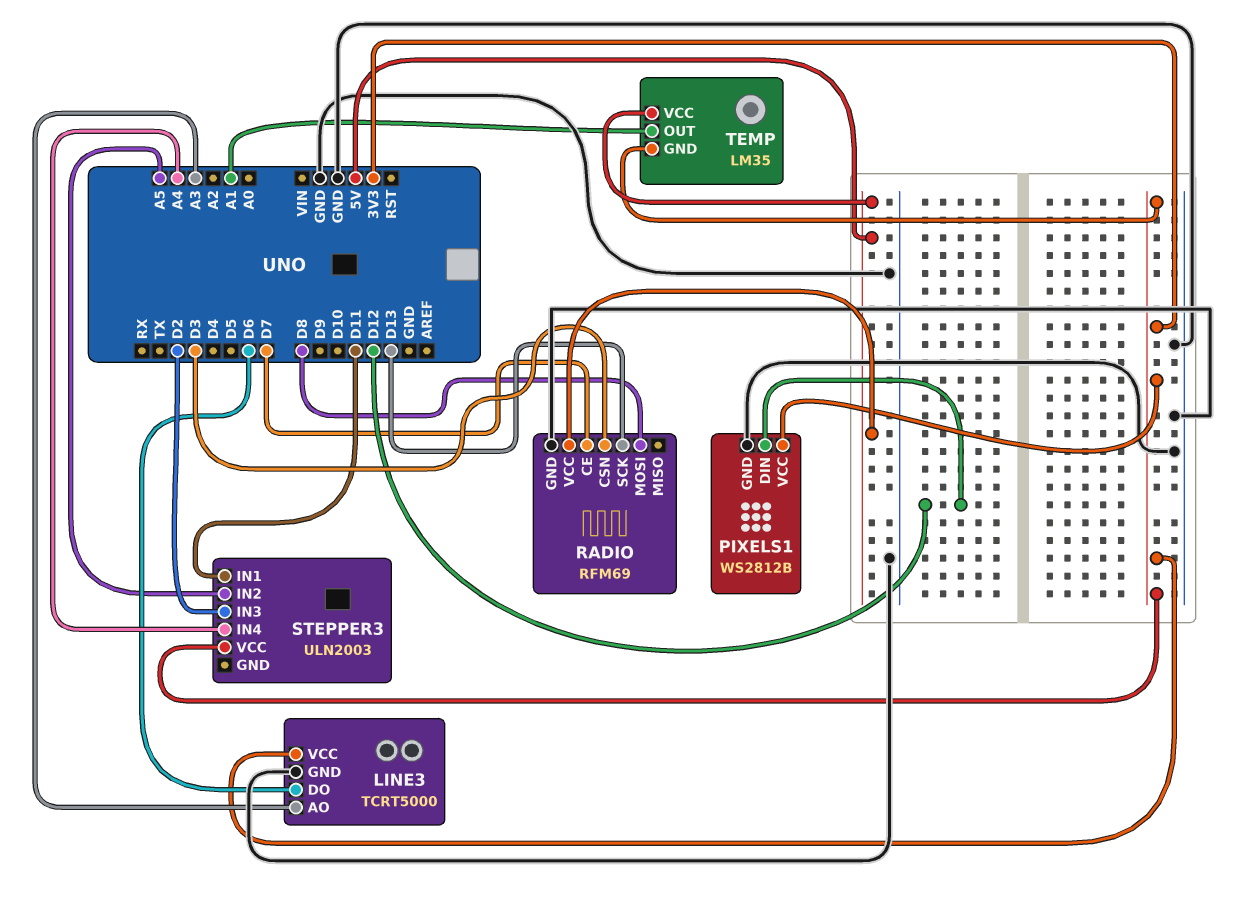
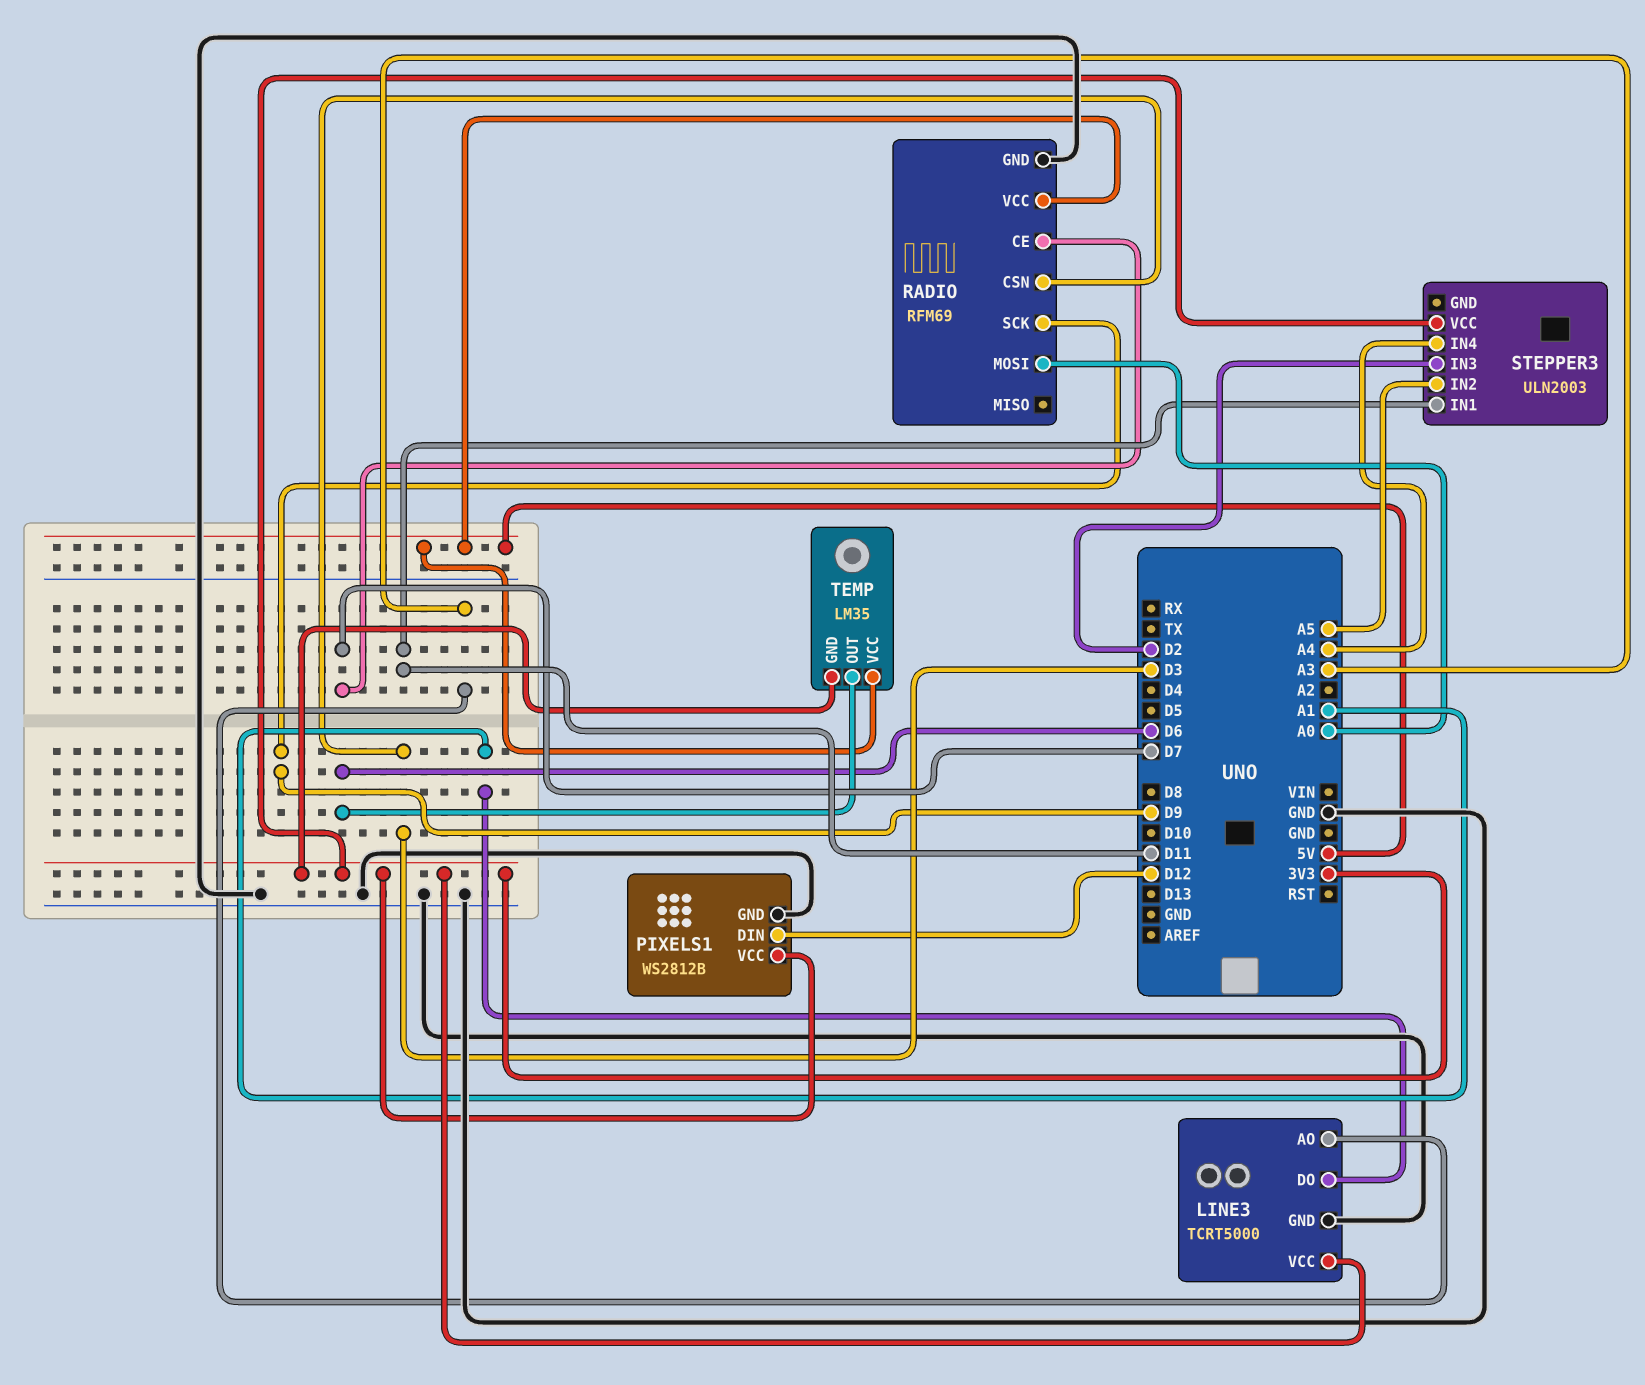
LINE3 pin DO: D6 -> A1
RADIO pin MOSI: D8 -> A0
RADIO pin SCK: D13 -> D9
TEMP pin OUT: A1 -> D6

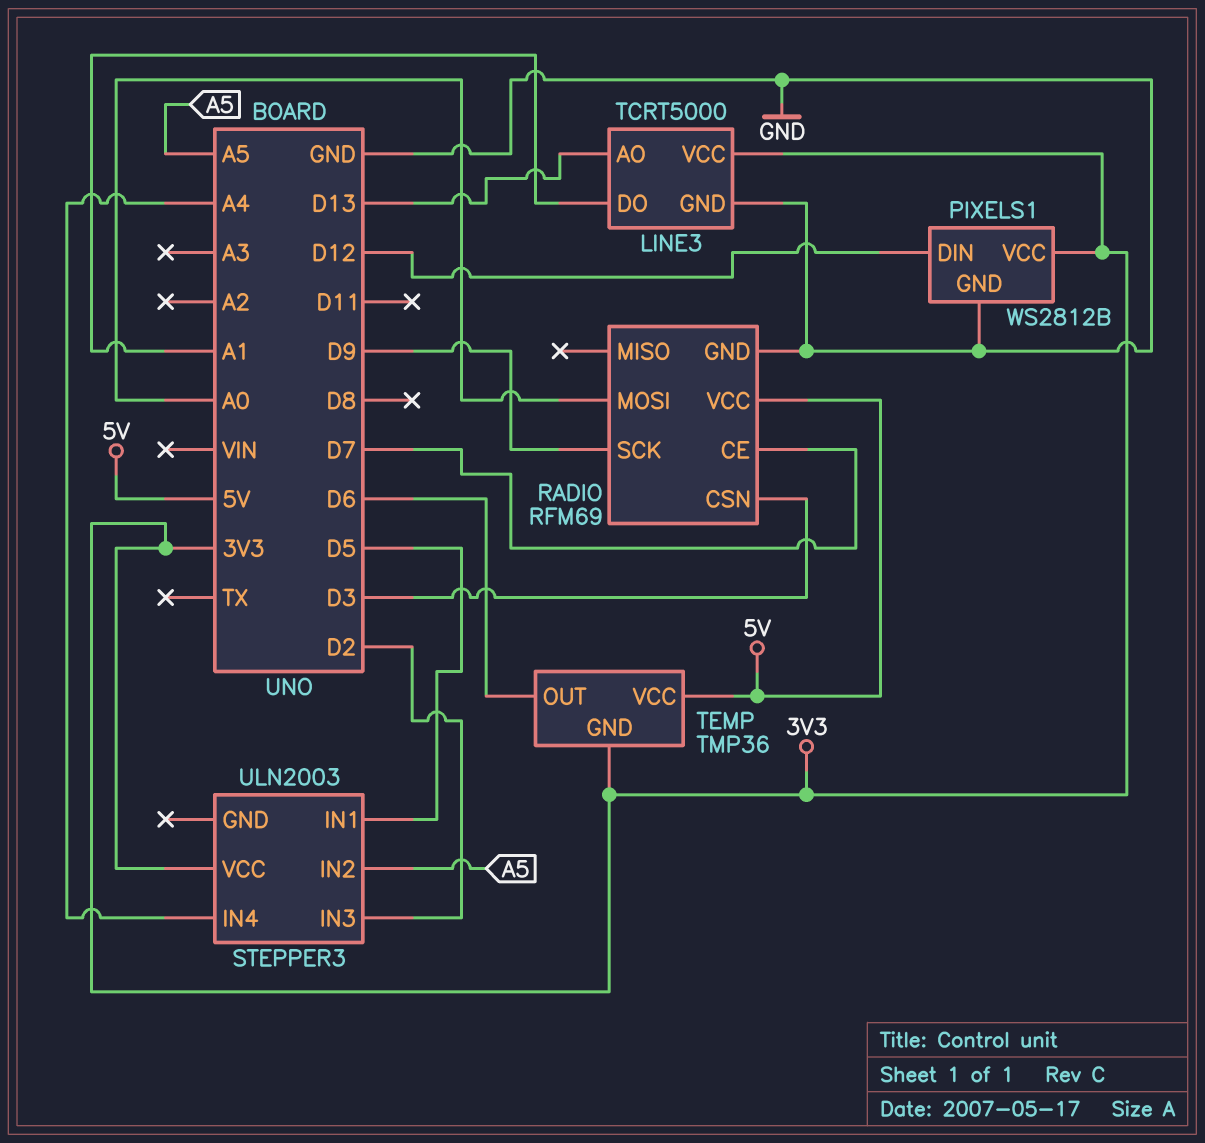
LINE3 pin AO: A3 -> D13
STEPPER3 pin IN1: D11 -> D5
TEMP: LM35 -> TMP36

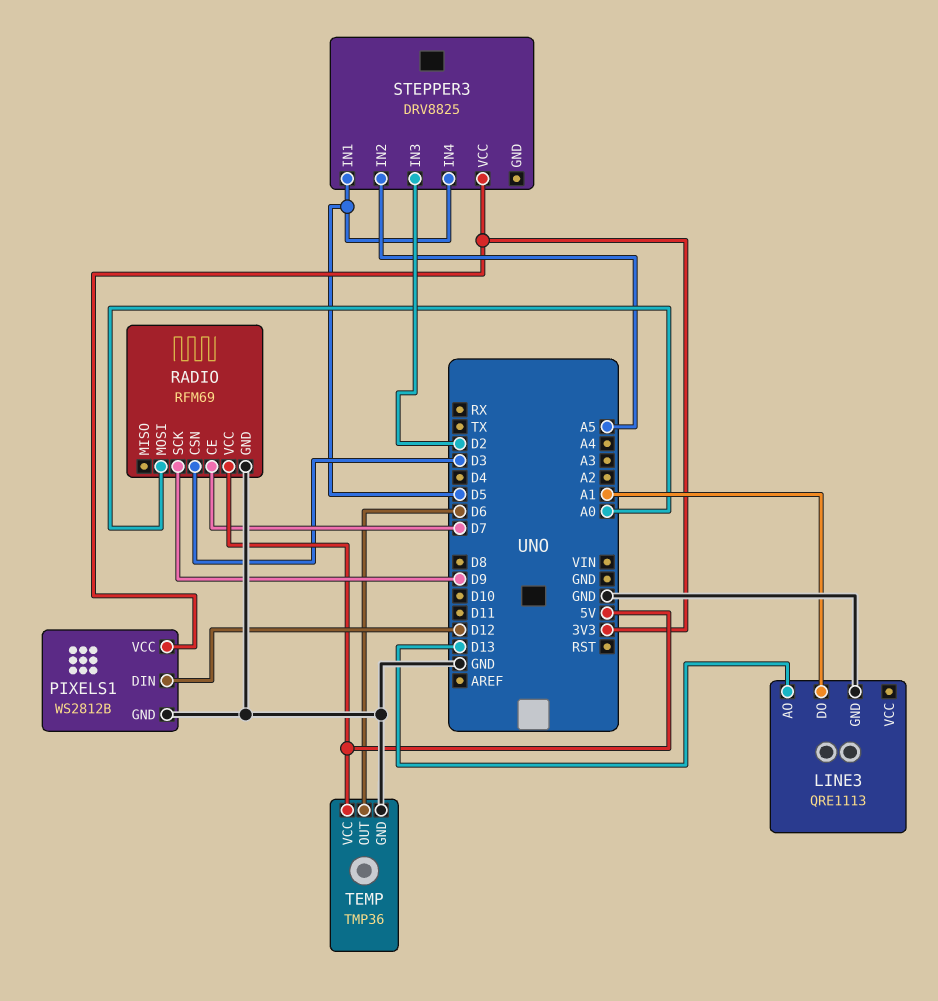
LINE3: TCRT5000 -> QRE1113
LINE3 pin VCC: 3V3 -> none
STEPPER3: ULN2003 -> DRV8825
STEPPER3 pin IN4: A4 -> D5
TEMP pin GND: 3V3 -> GND

